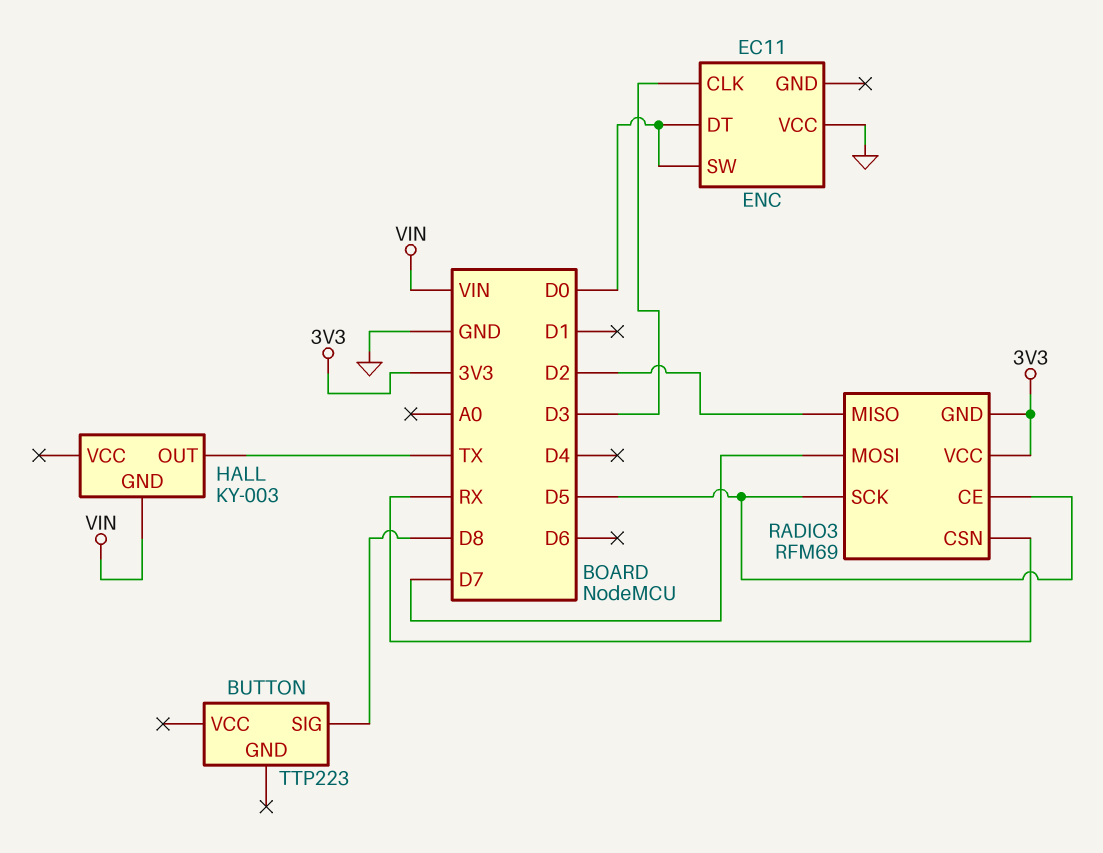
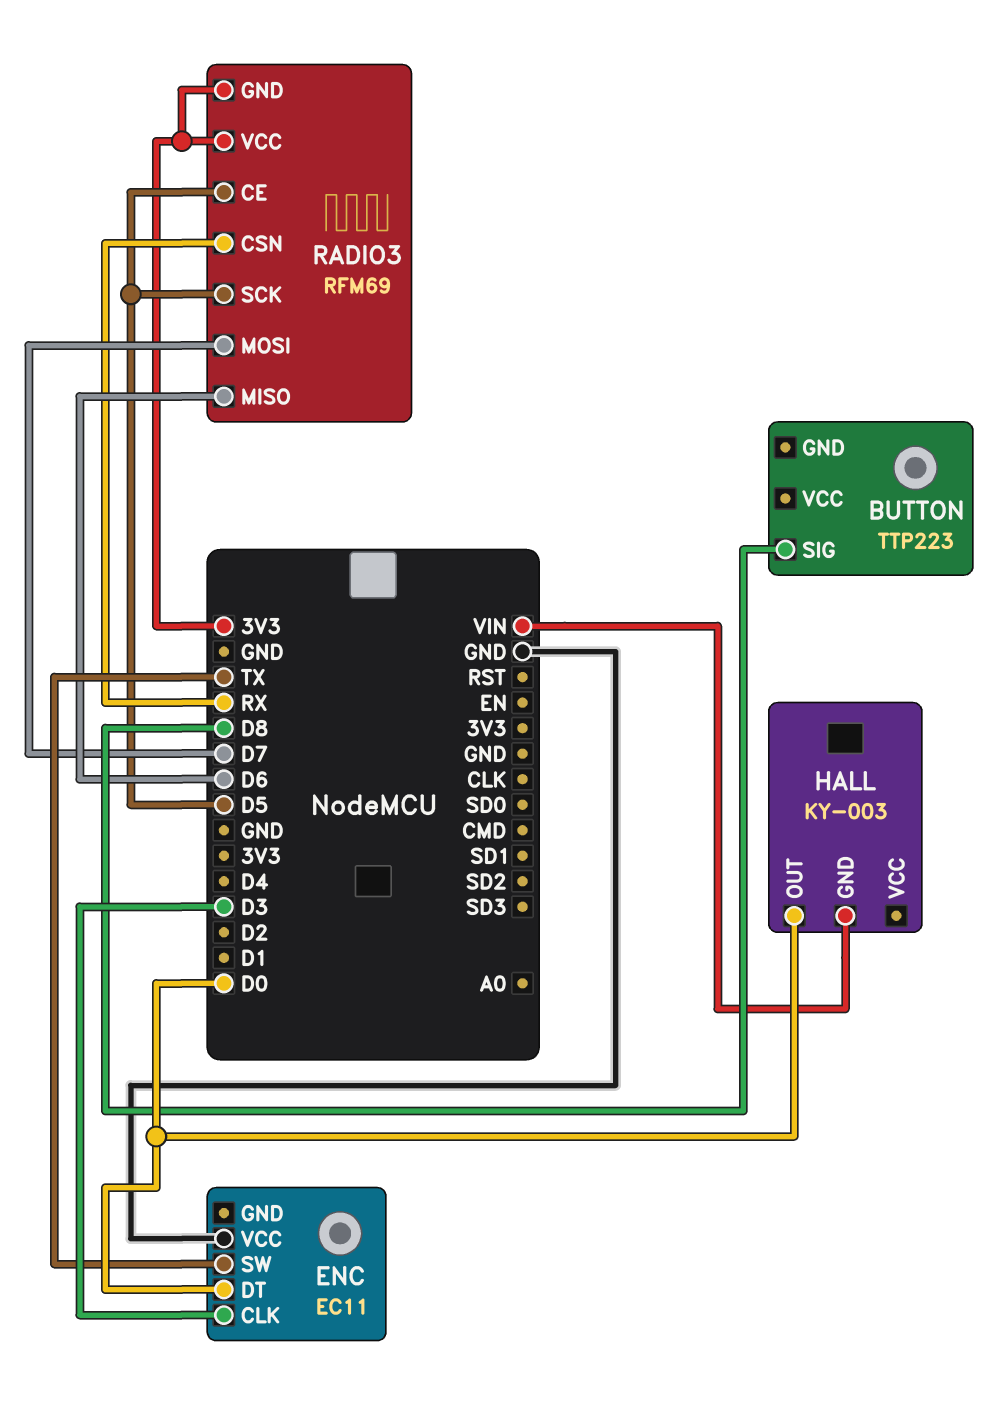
ENC pin SW: D0 -> TX
HALL pin OUT: TX -> D0
RADIO3 pin MISO: D2 -> D6

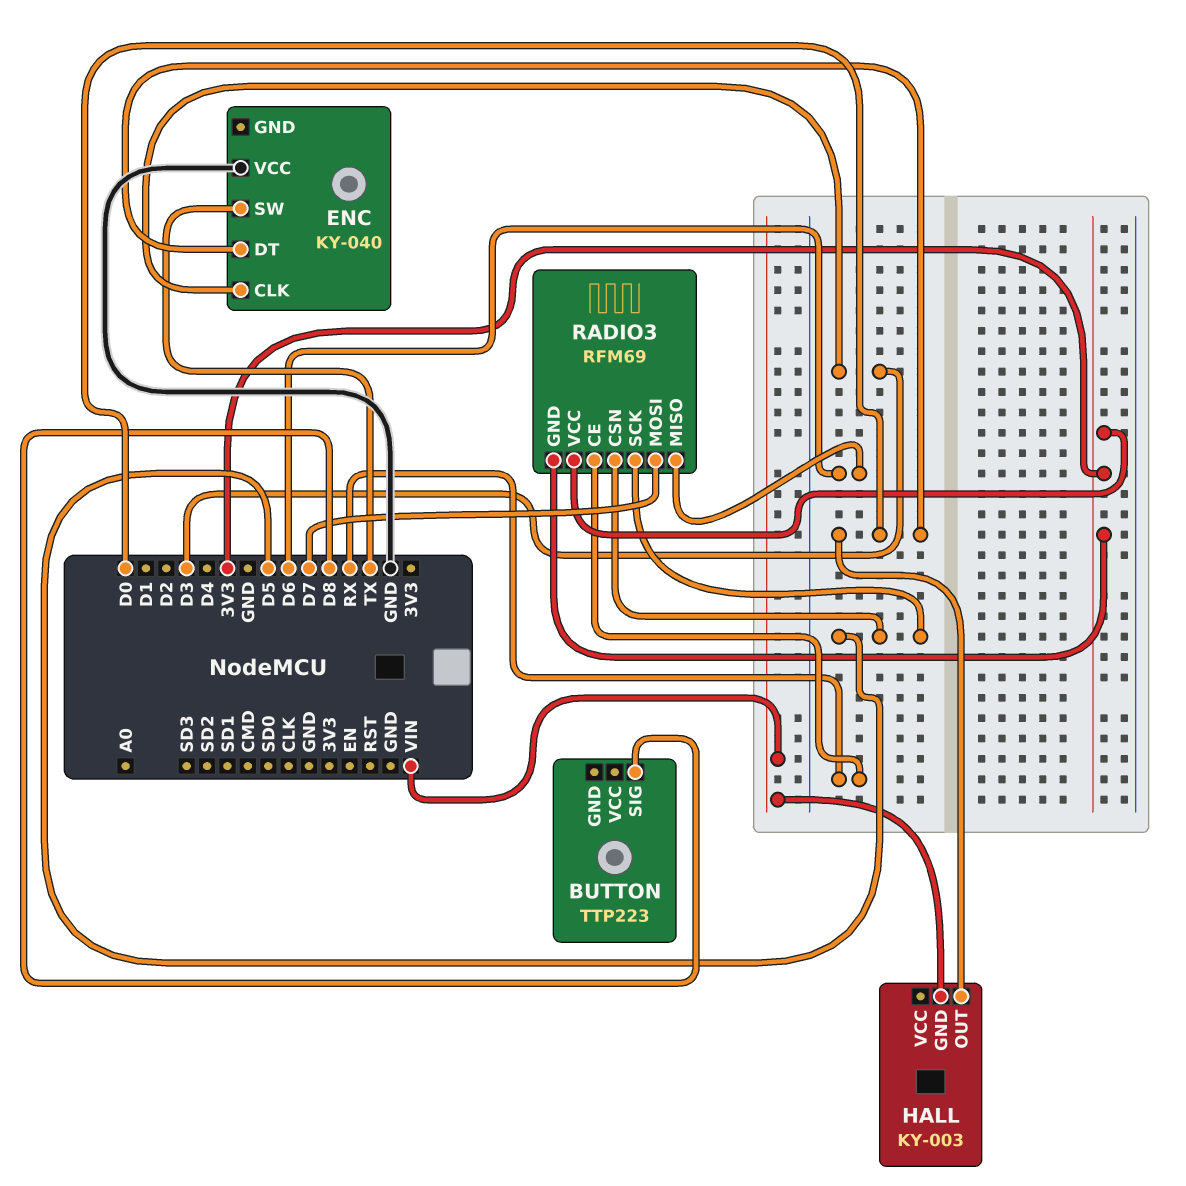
ENC: EC11 -> KY-040
RADIO3 pin CE: D5 -> RX
RADIO3 pin CSN: RX -> D5

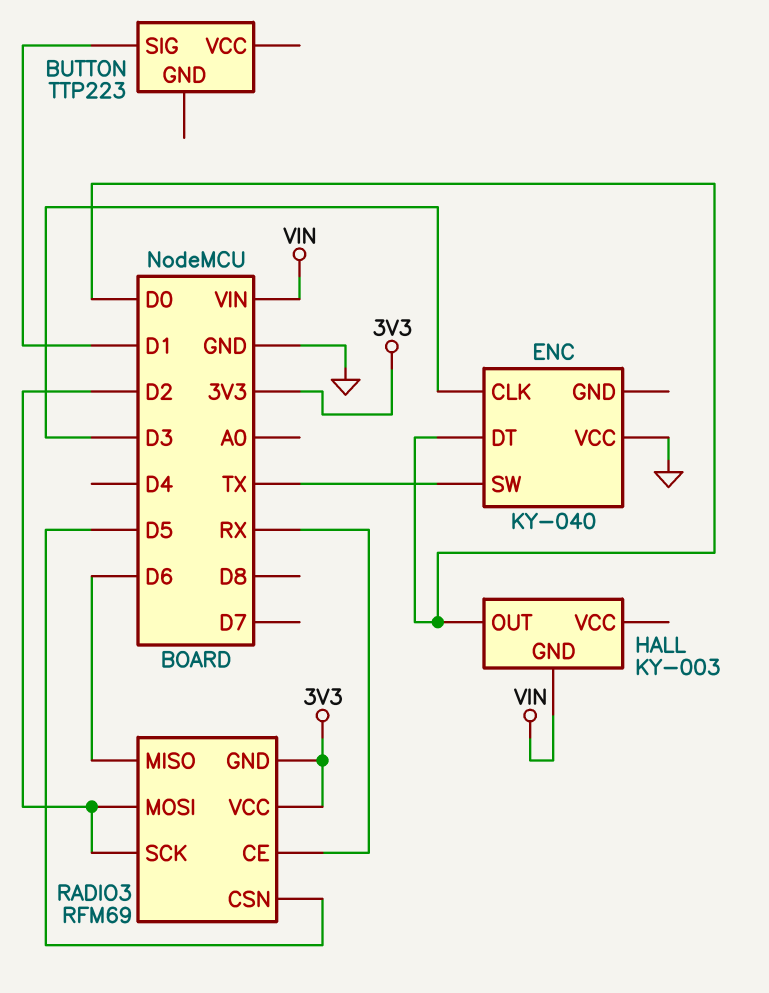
BUTTON pin SIG: D8 -> D1
RADIO3 pin MOSI: D7 -> D2
RADIO3 pin SCK: D5 -> D2

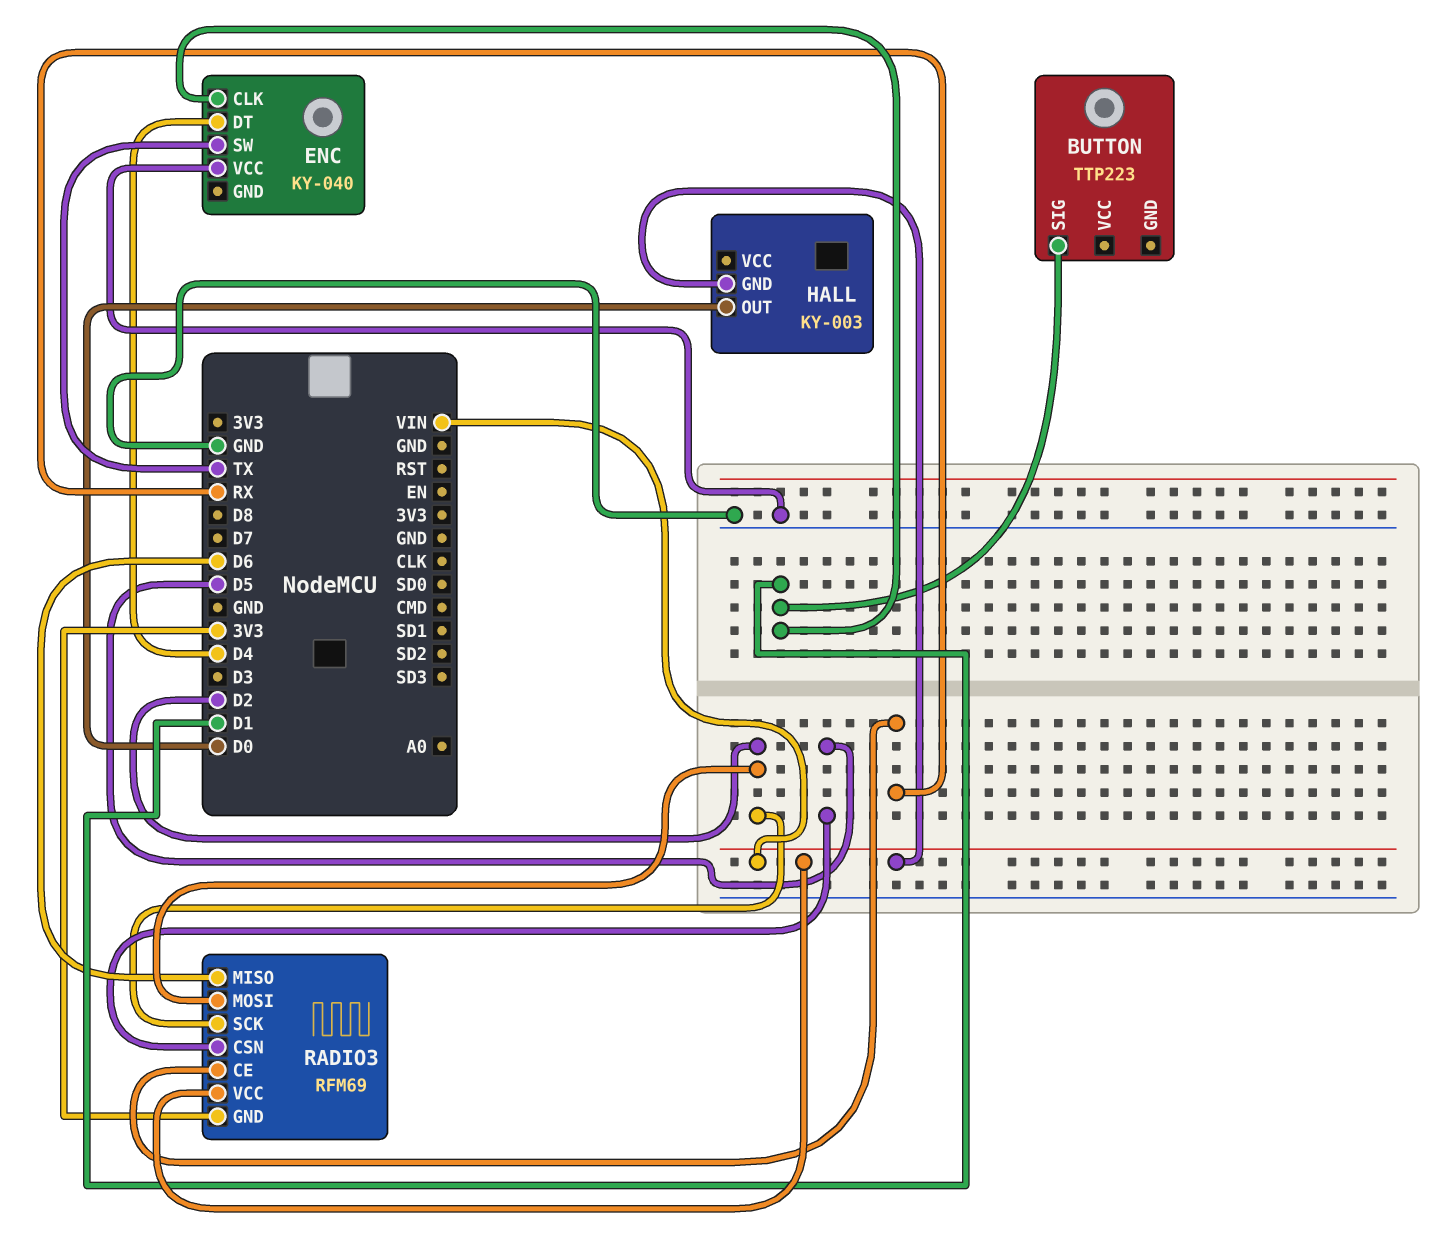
ENC pin CLK: D3 -> D1
ENC pin DT: D0 -> D4
RADIO3 pin VCC: 3V3 -> VIN

